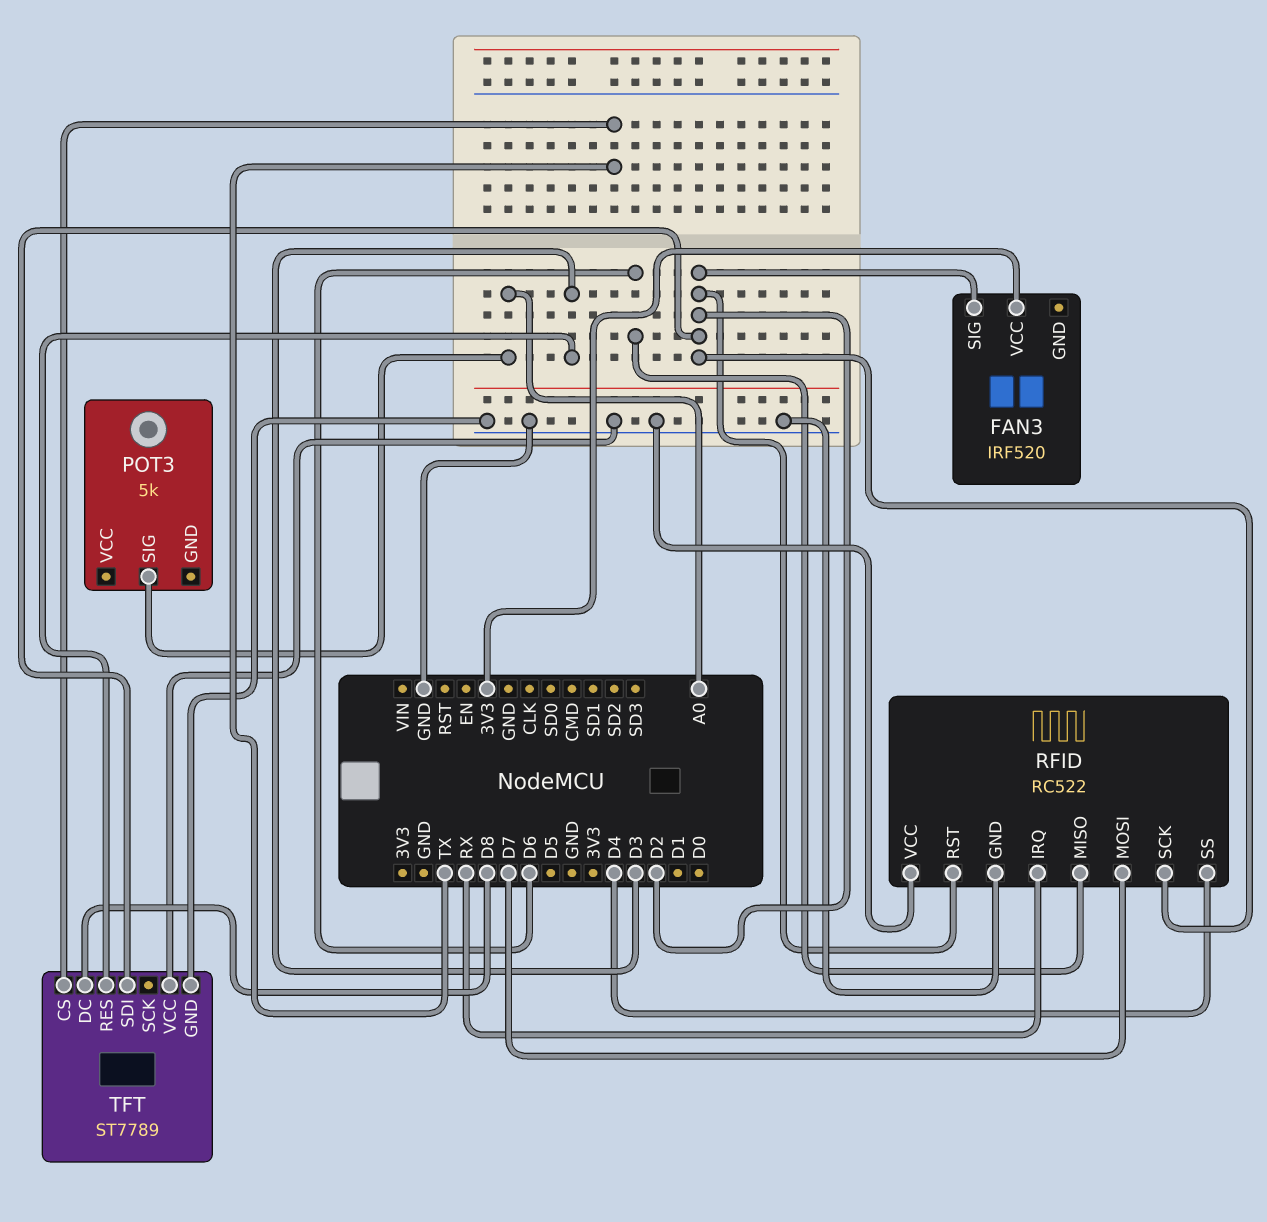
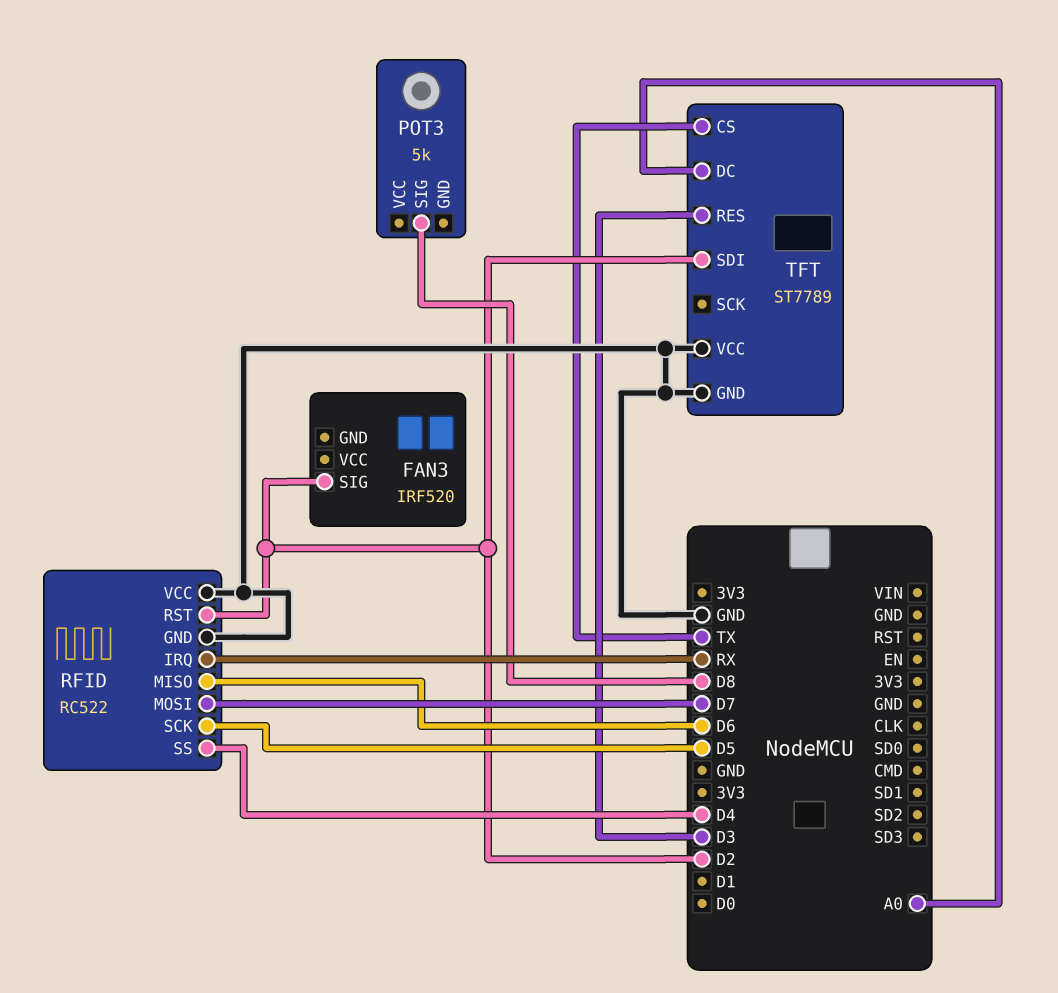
FAN3 pin VCC: 3V3 -> none
POT3 pin SIG: A0 -> D8
RFID pin SCK: D2 -> D5
TFT pin DC: D8 -> A0

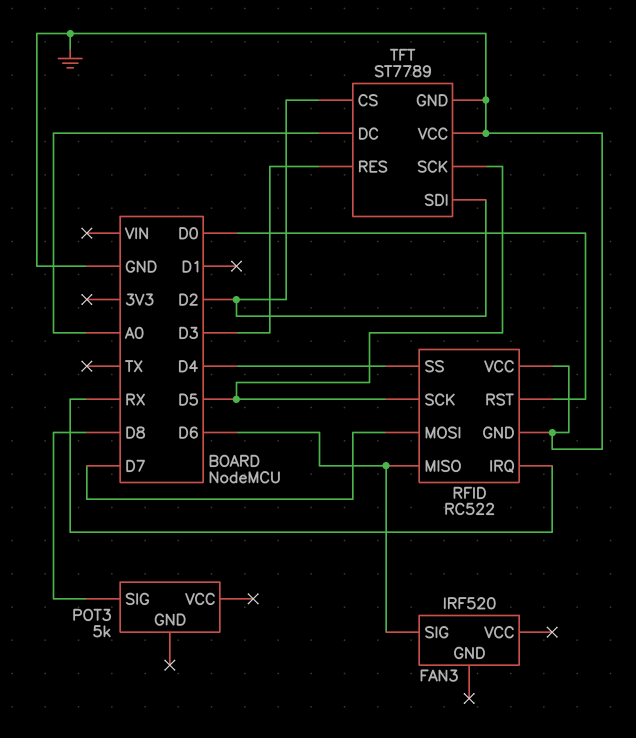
FAN3 pin SIG: D2 -> D6
RFID pin RST: D2 -> D0
TFT pin CS: TX -> D2
TFT pin SCK: none -> D5

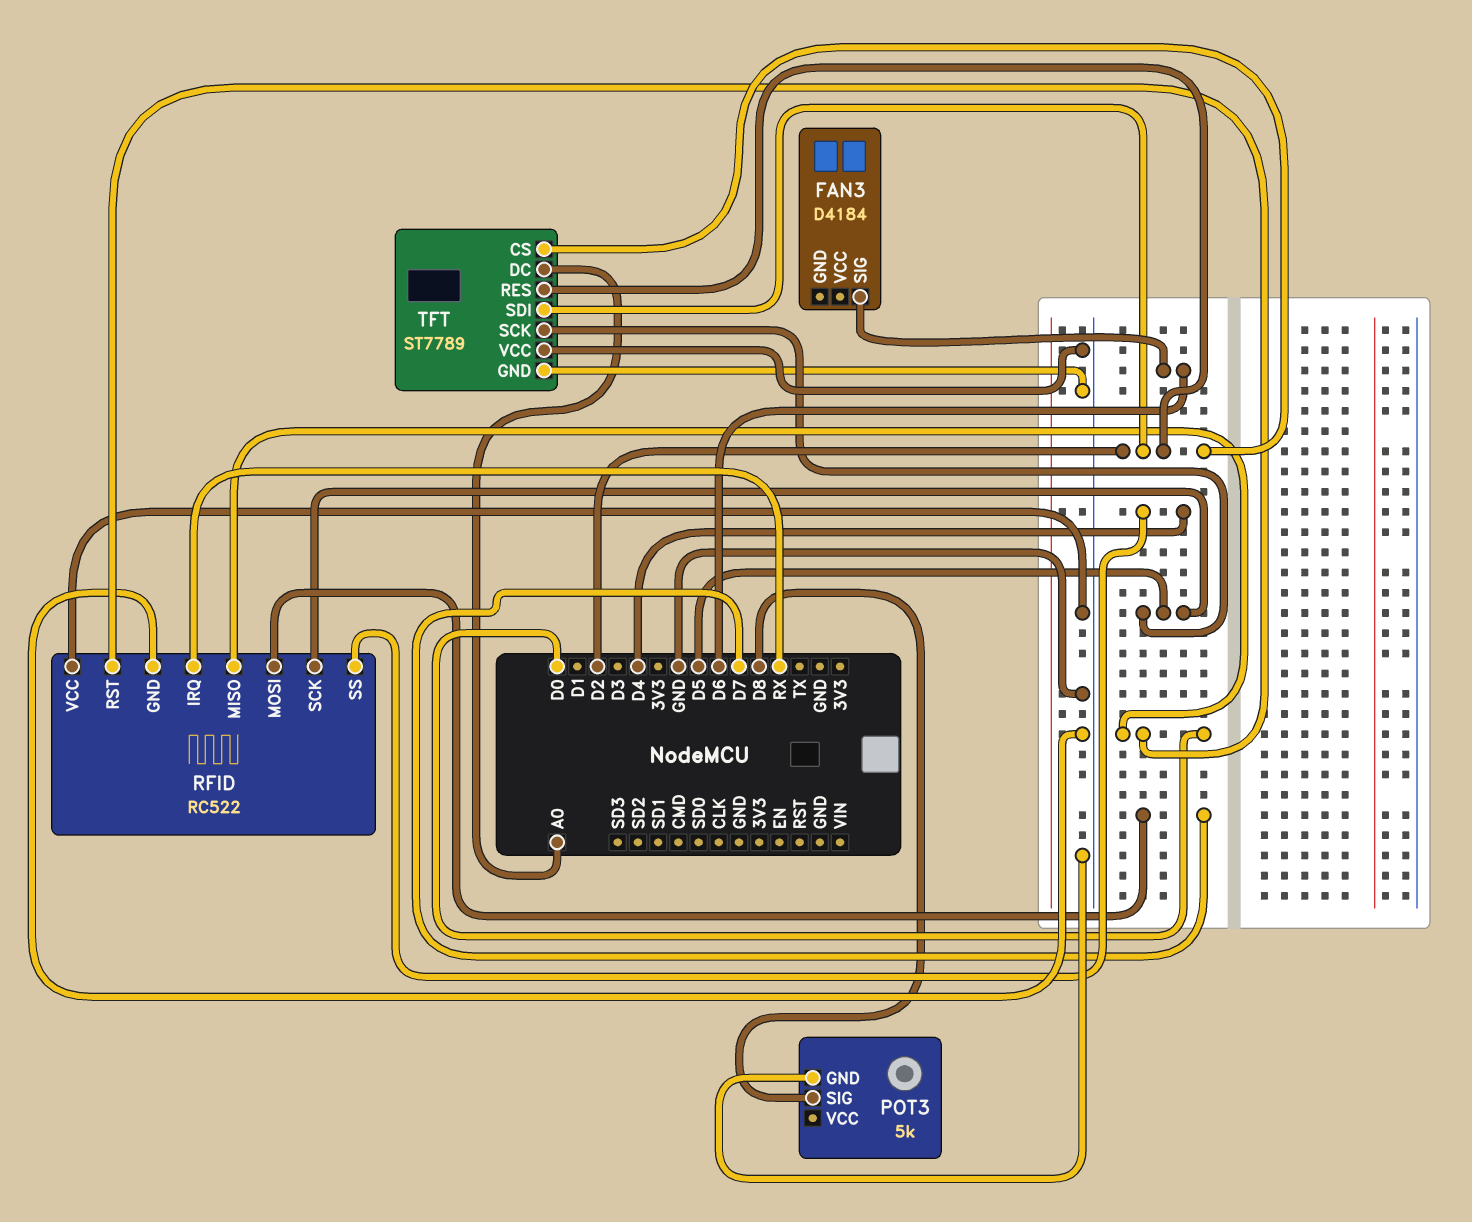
FAN3: IRF520 -> D4184
POT3 pin GND: none -> GND
RFID pin MISO: D6 -> D0
TFT pin RES: D3 -> D2

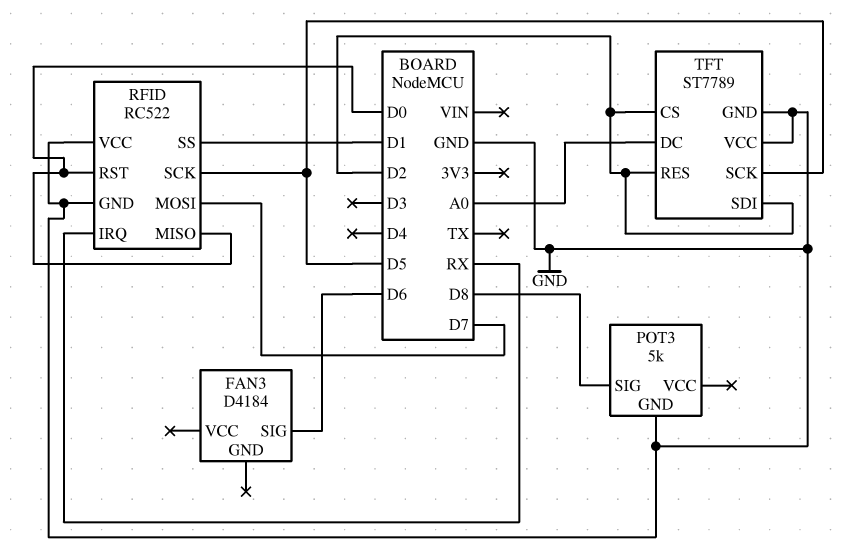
RFID pin SS: D4 -> D1

